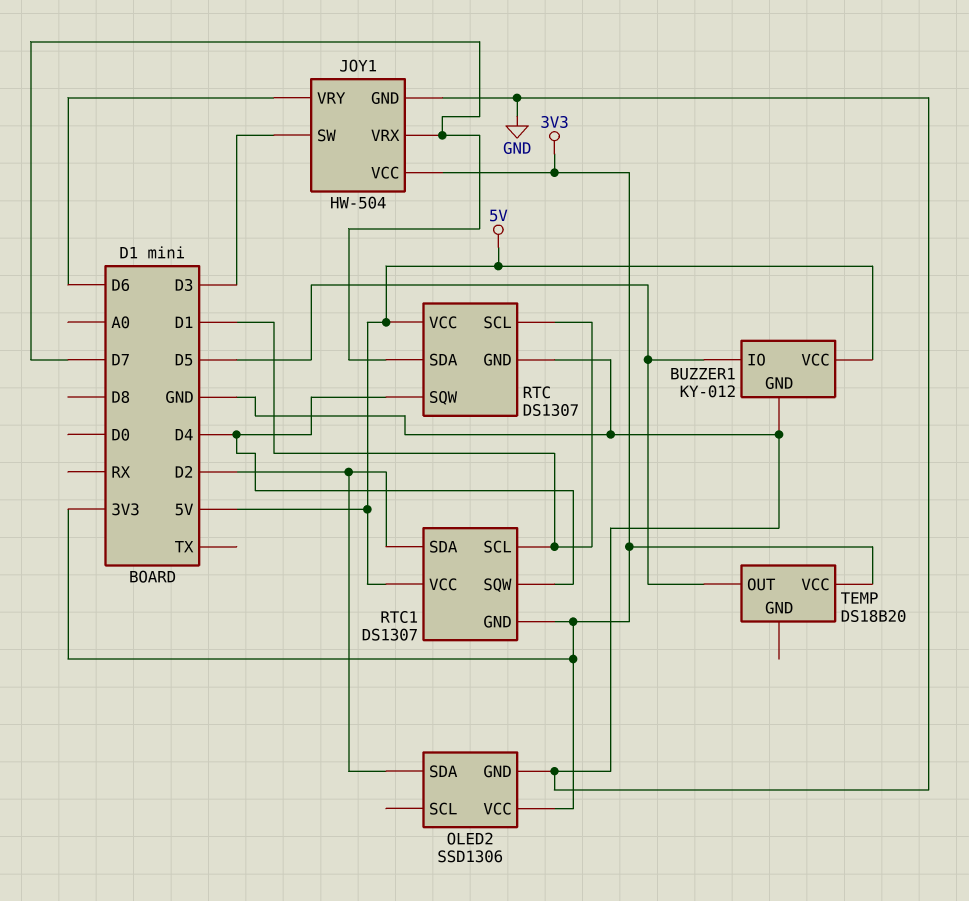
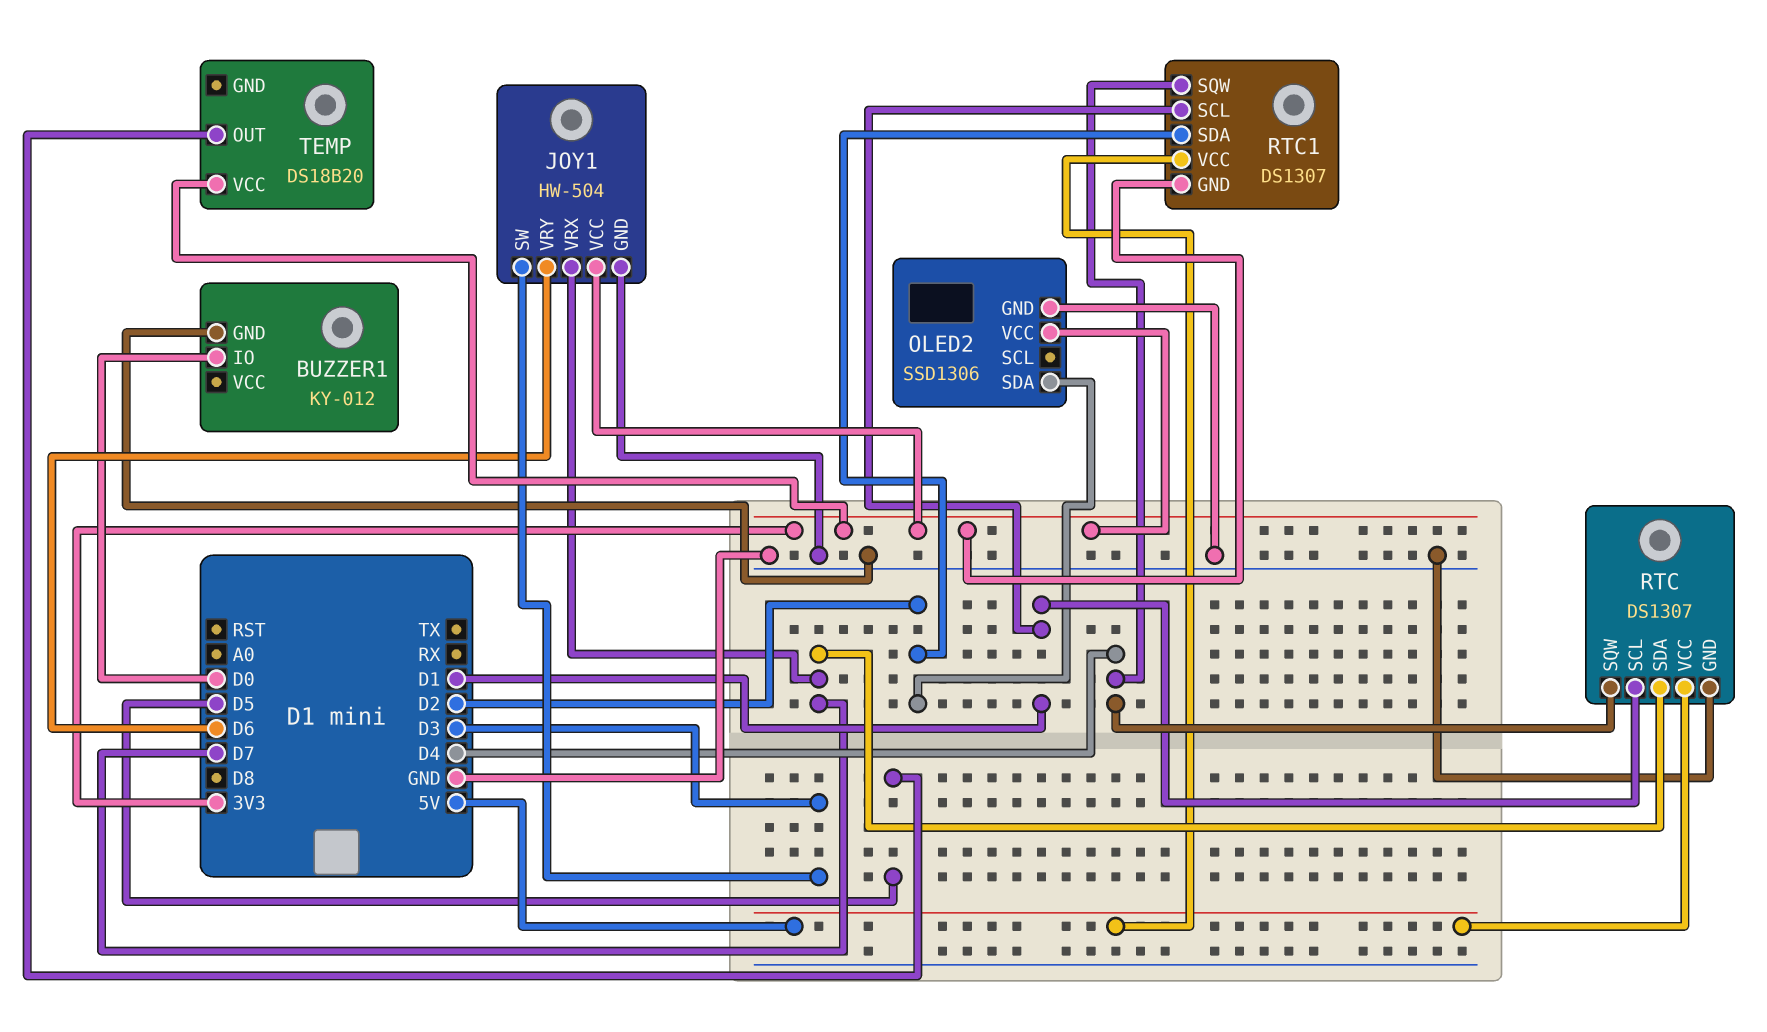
BUZZER1 pin IO: D5 -> D0
BUZZER1 pin VCC: 5V -> none

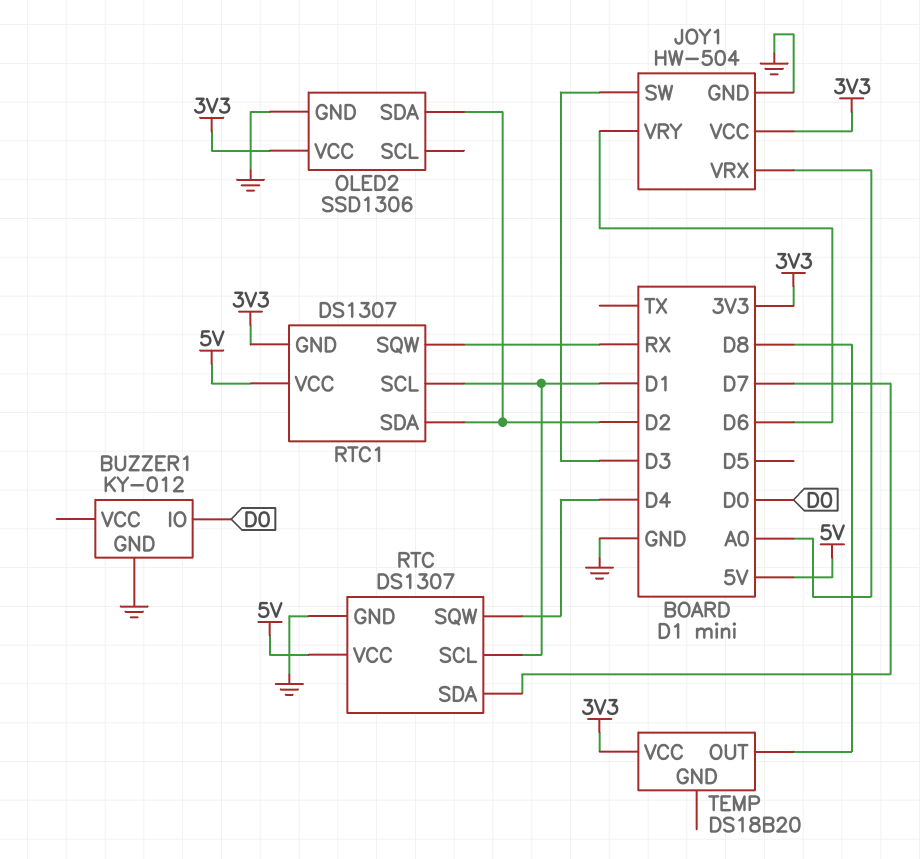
JOY1 pin VRX: D7 -> A0
RTC1 pin SQW: D4 -> RX
TEMP pin OUT: D5 -> D8

